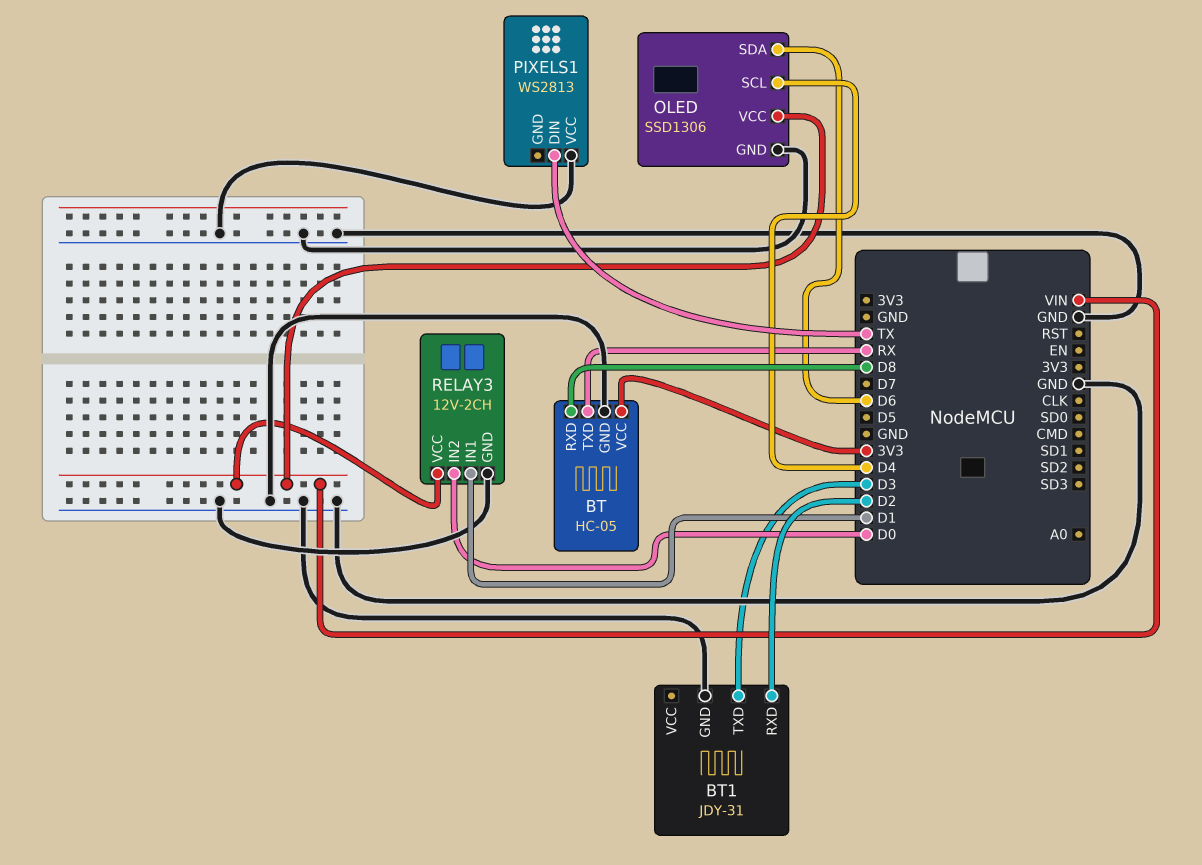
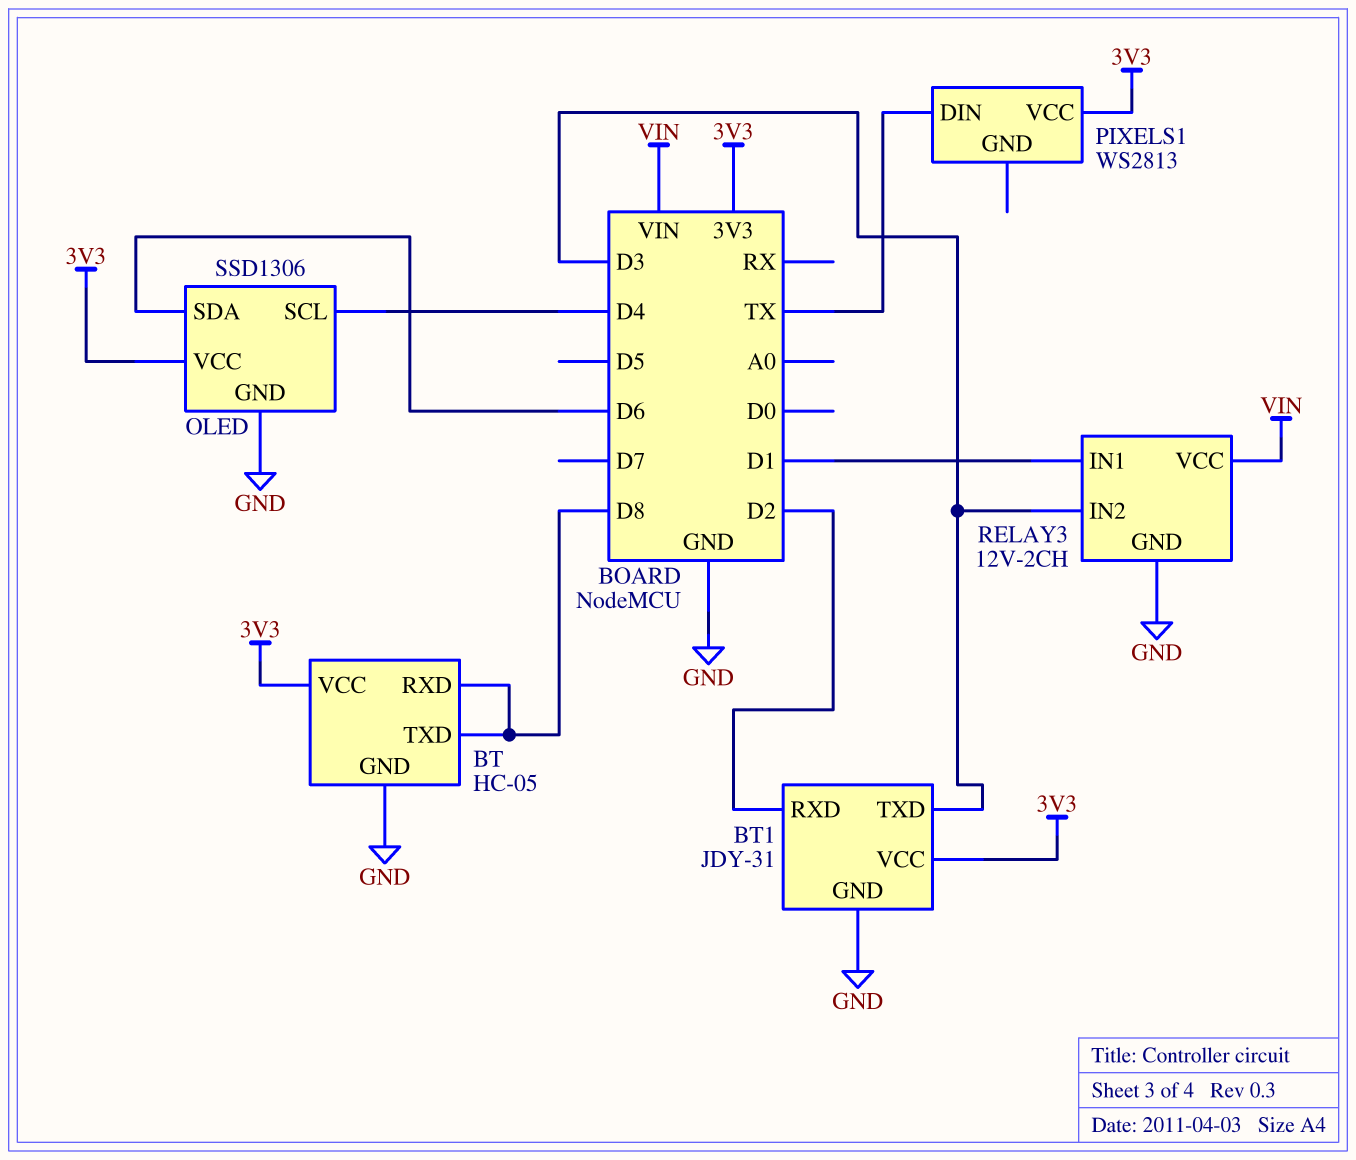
BT pin TXD: RX -> D8
BT1 pin VCC: none -> 3V3
OLED pin VCC: VIN -> 3V3
PIXELS1 pin VCC: GND -> 3V3
RELAY3 pin IN2: D0 -> D3

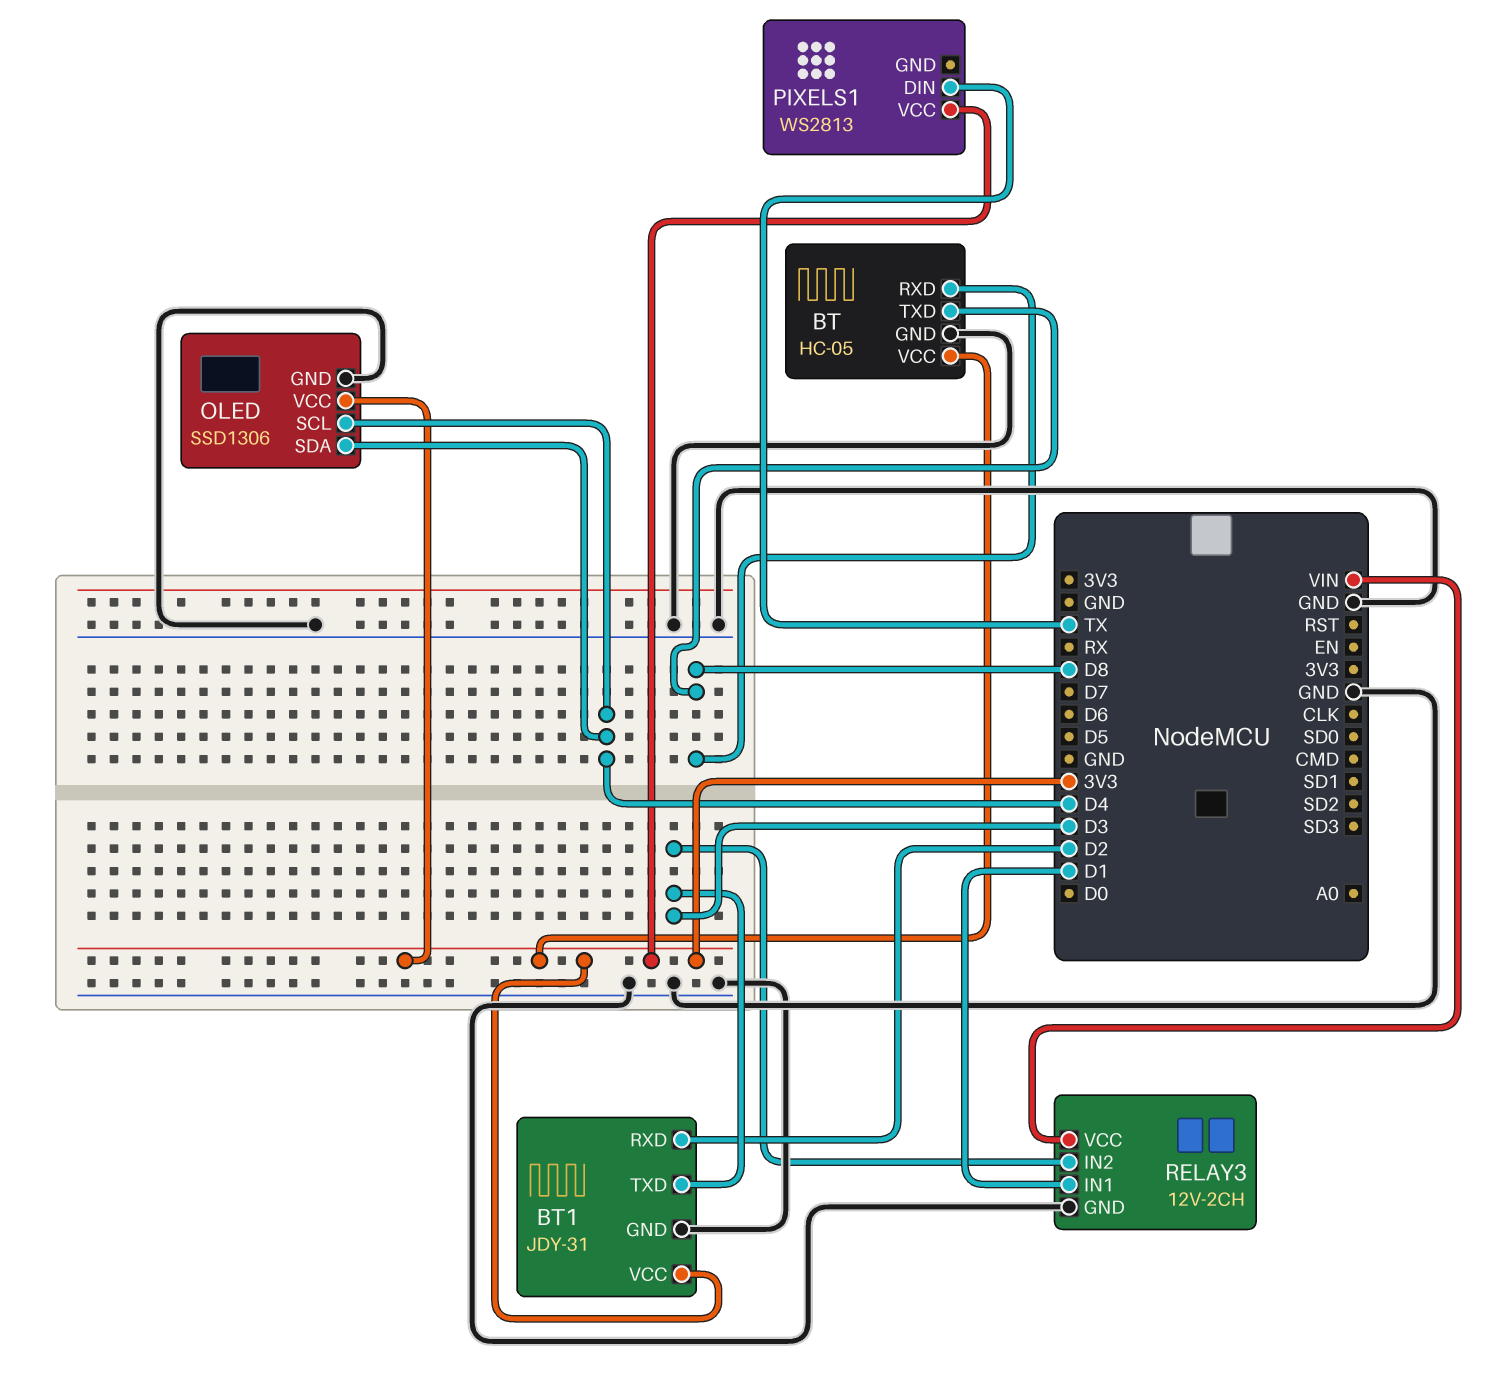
OLED pin SDA: D6 -> D4

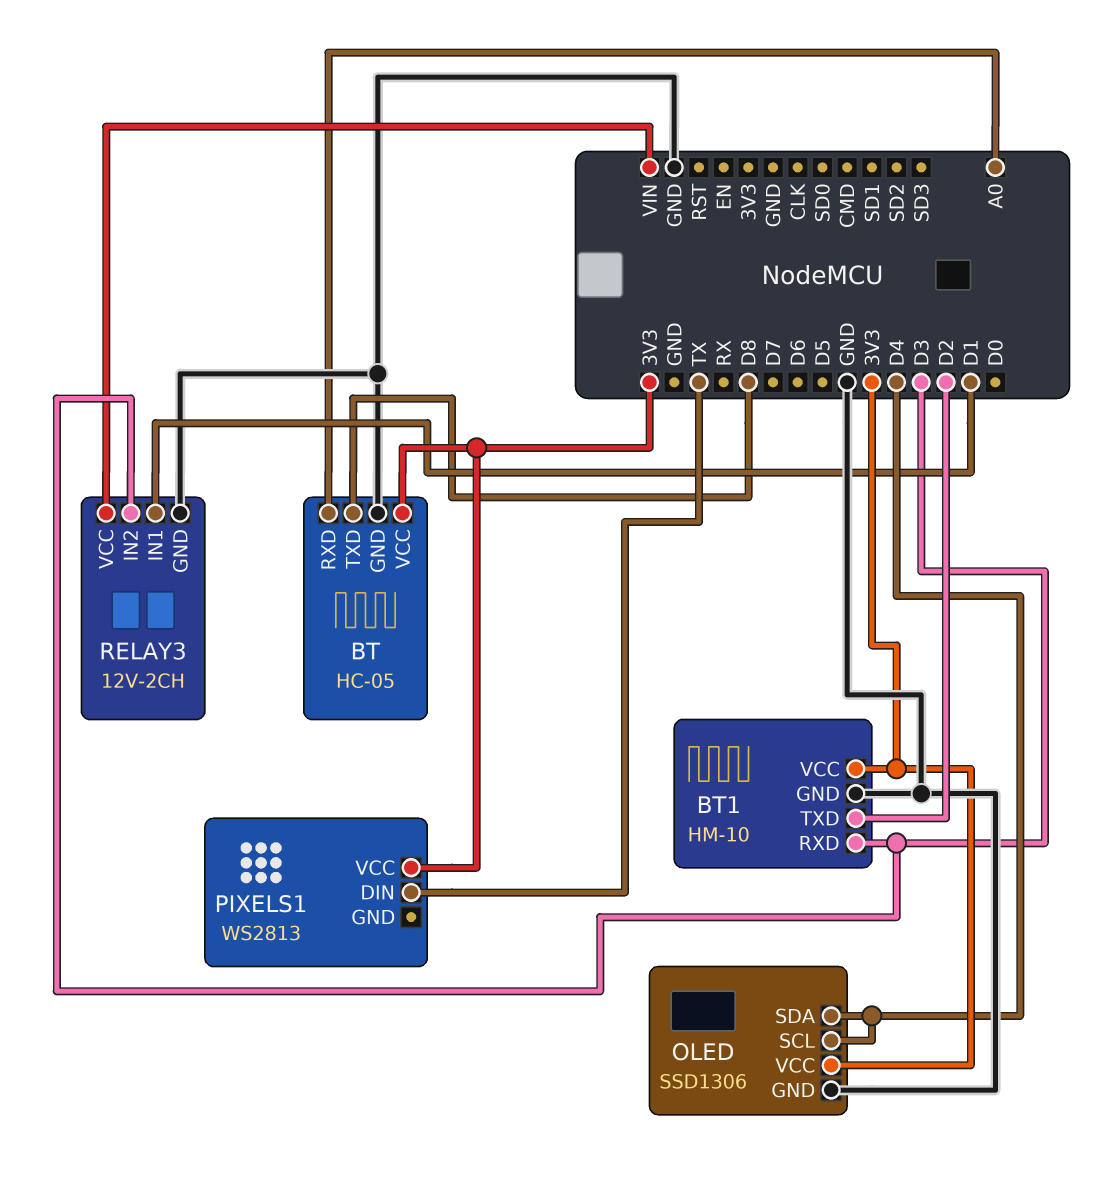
BT pin RXD: D8 -> A0
BT1: JDY-31 -> HM-10
BT1 pin RXD: D2 -> D3
BT1 pin TXD: D3 -> D2

